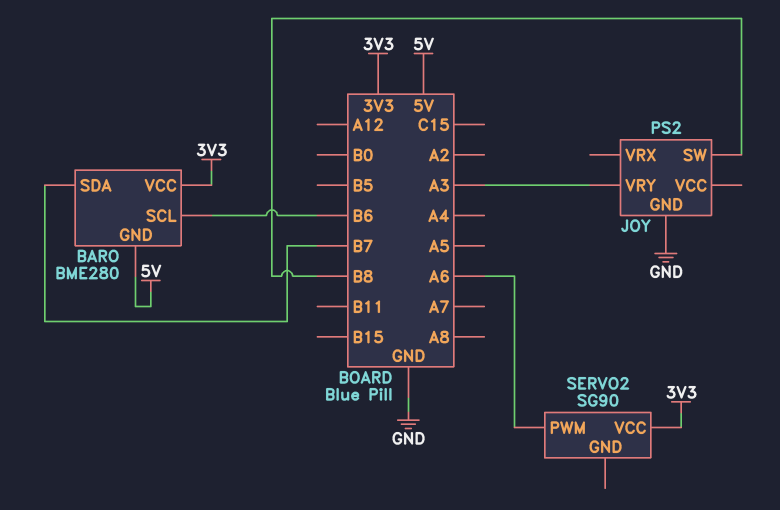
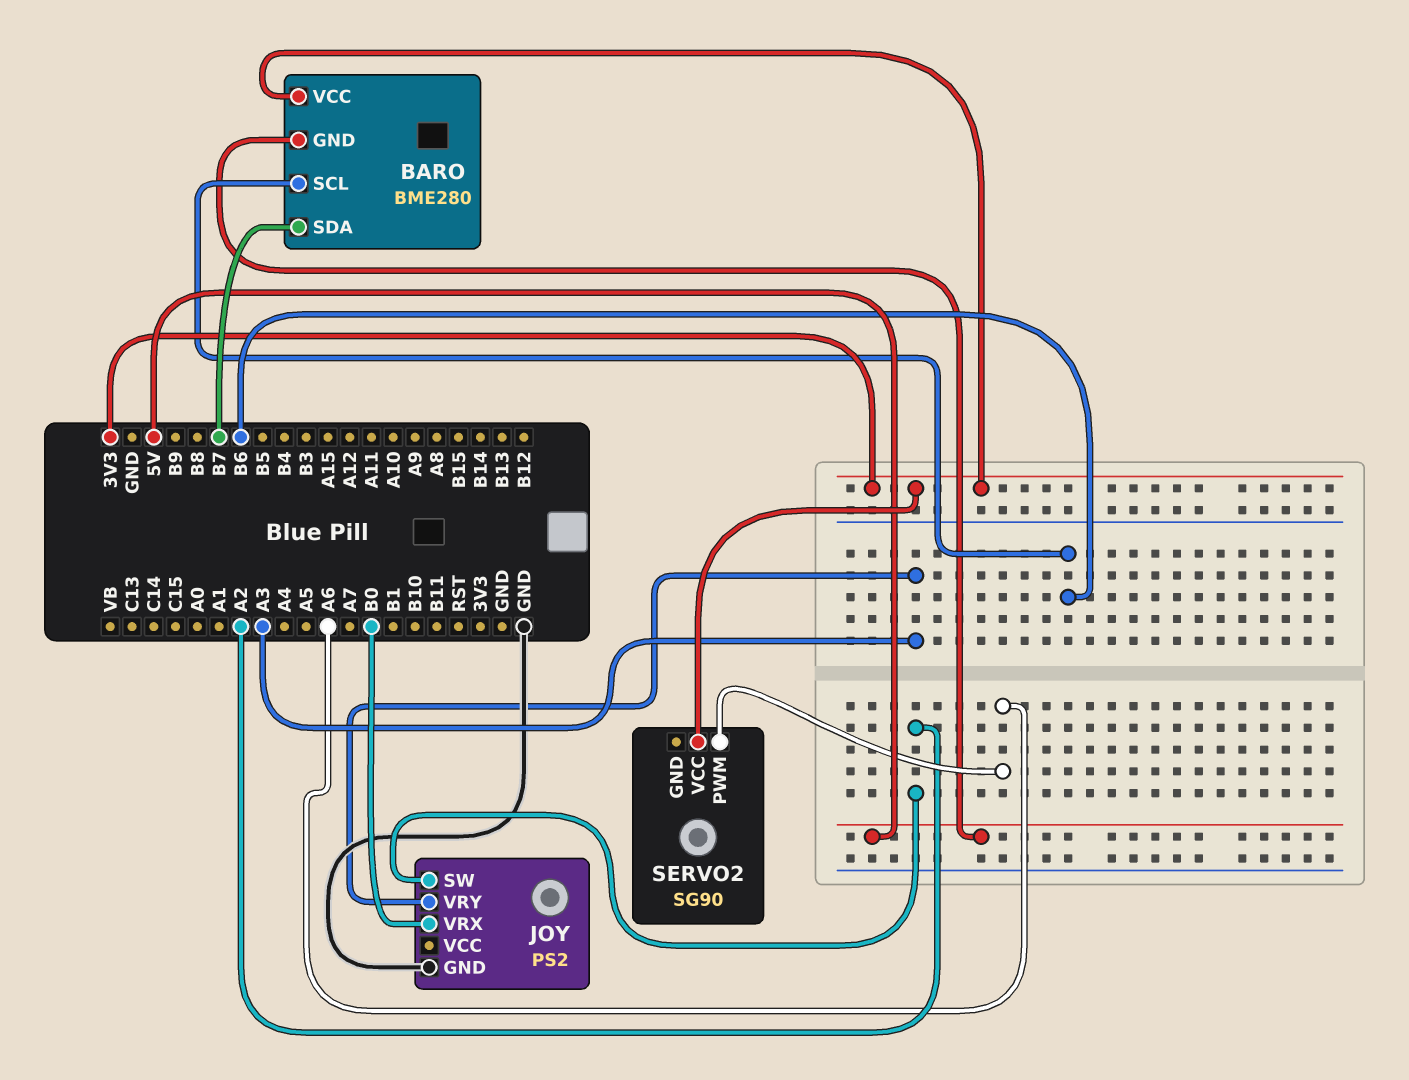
JOY pin SW: B8 -> A2
JOY pin VRX: none -> B0

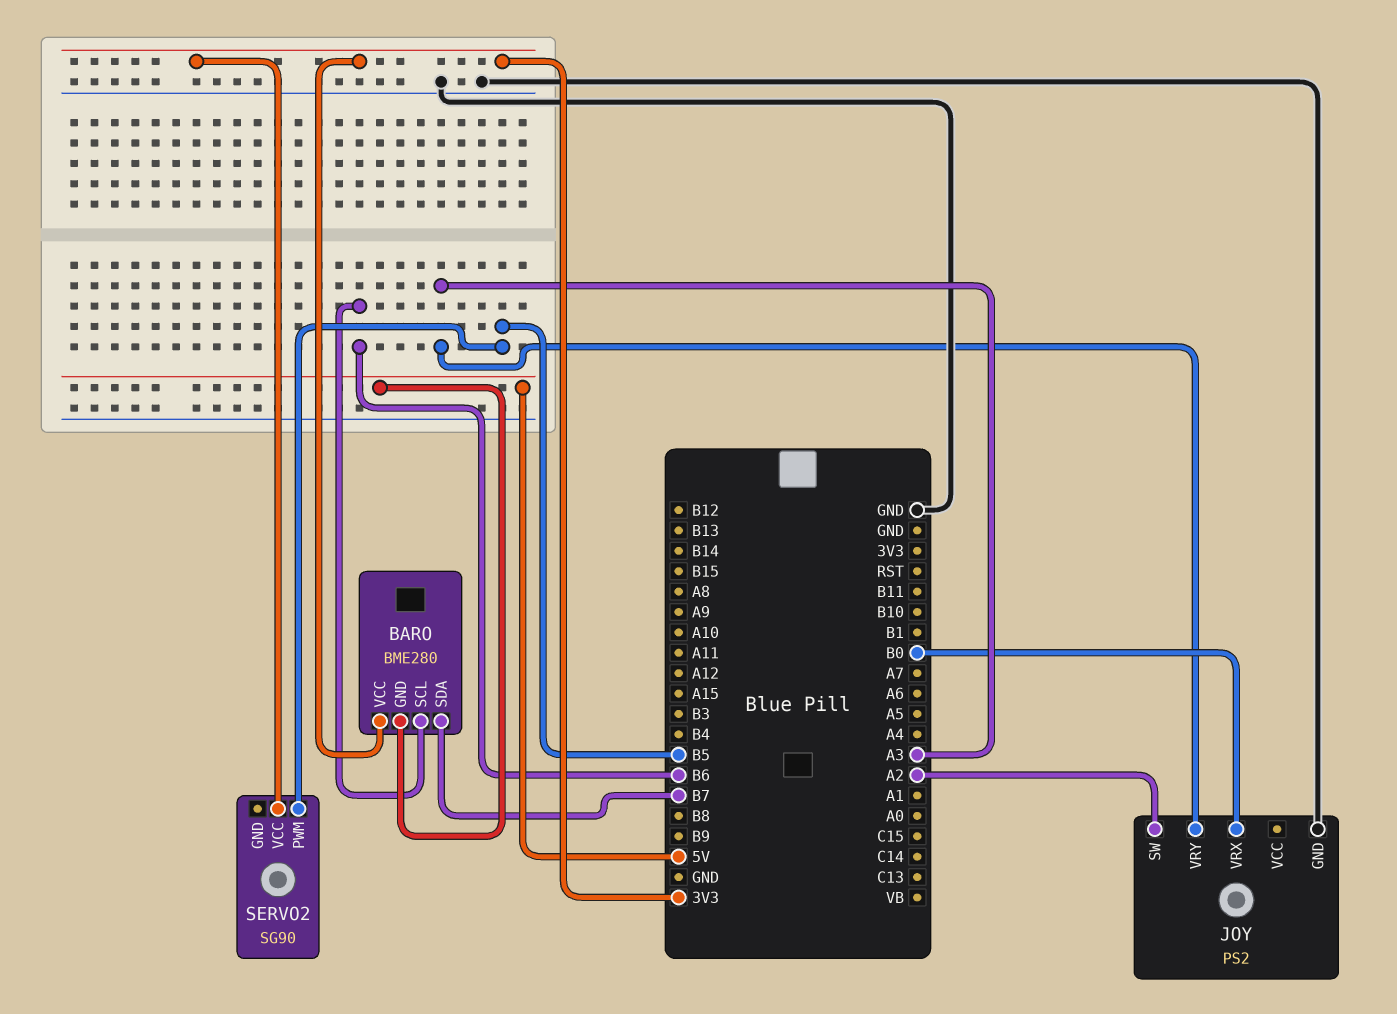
SERVO2 pin PWM: A6 -> B5

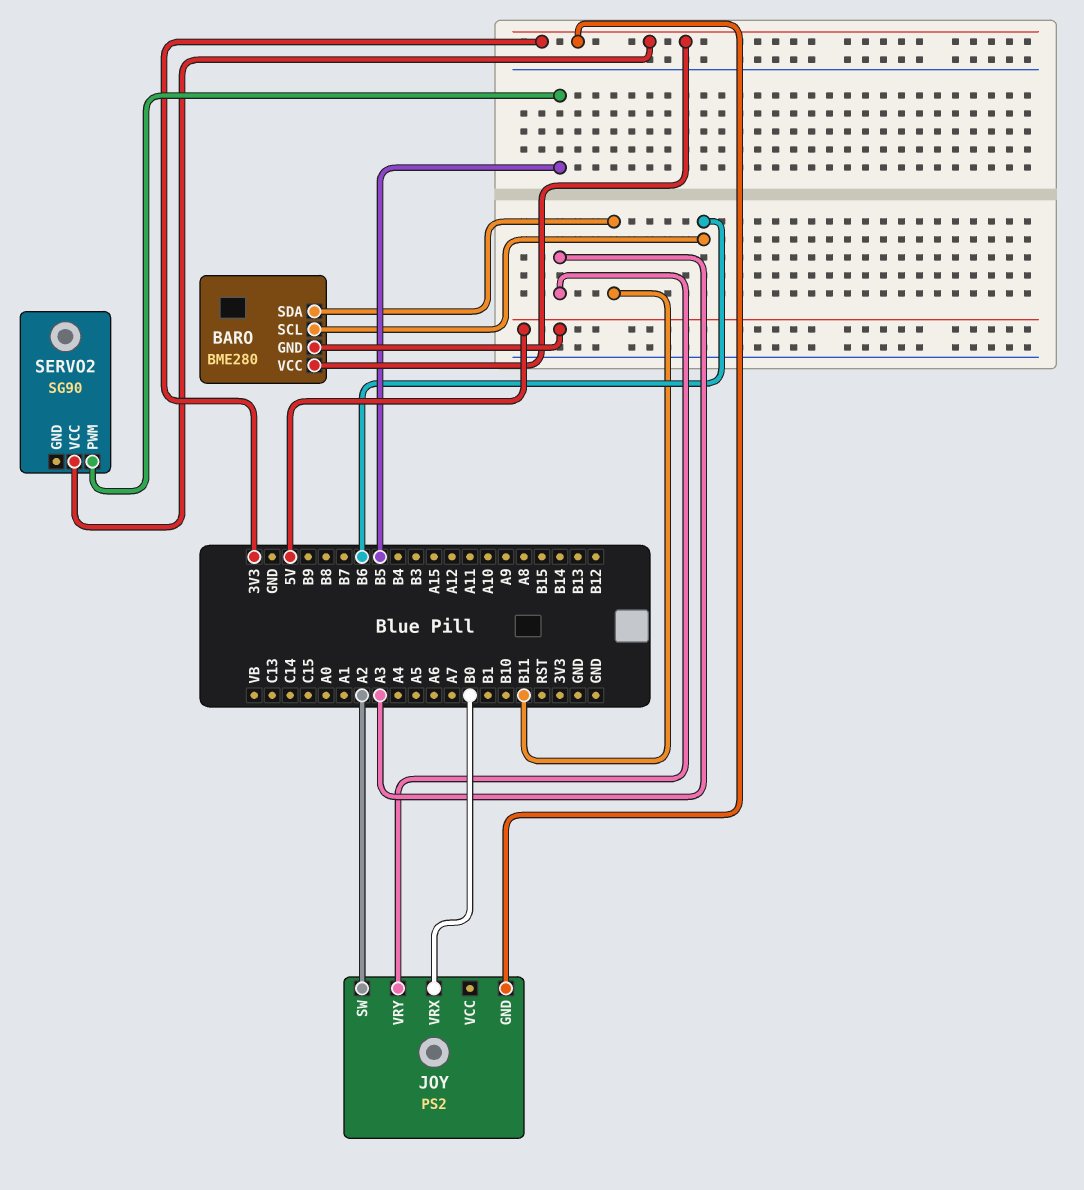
BARO pin SDA: B7 -> B11
JOY pin GND: GND -> 3V3

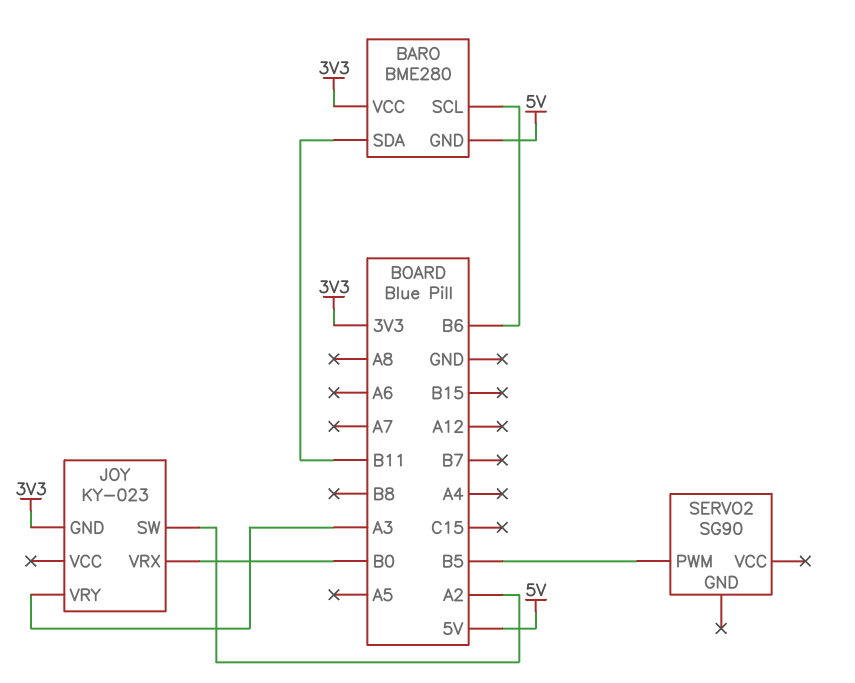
JOY: PS2 -> KY-023
SERVO2 pin VCC: 3V3 -> none

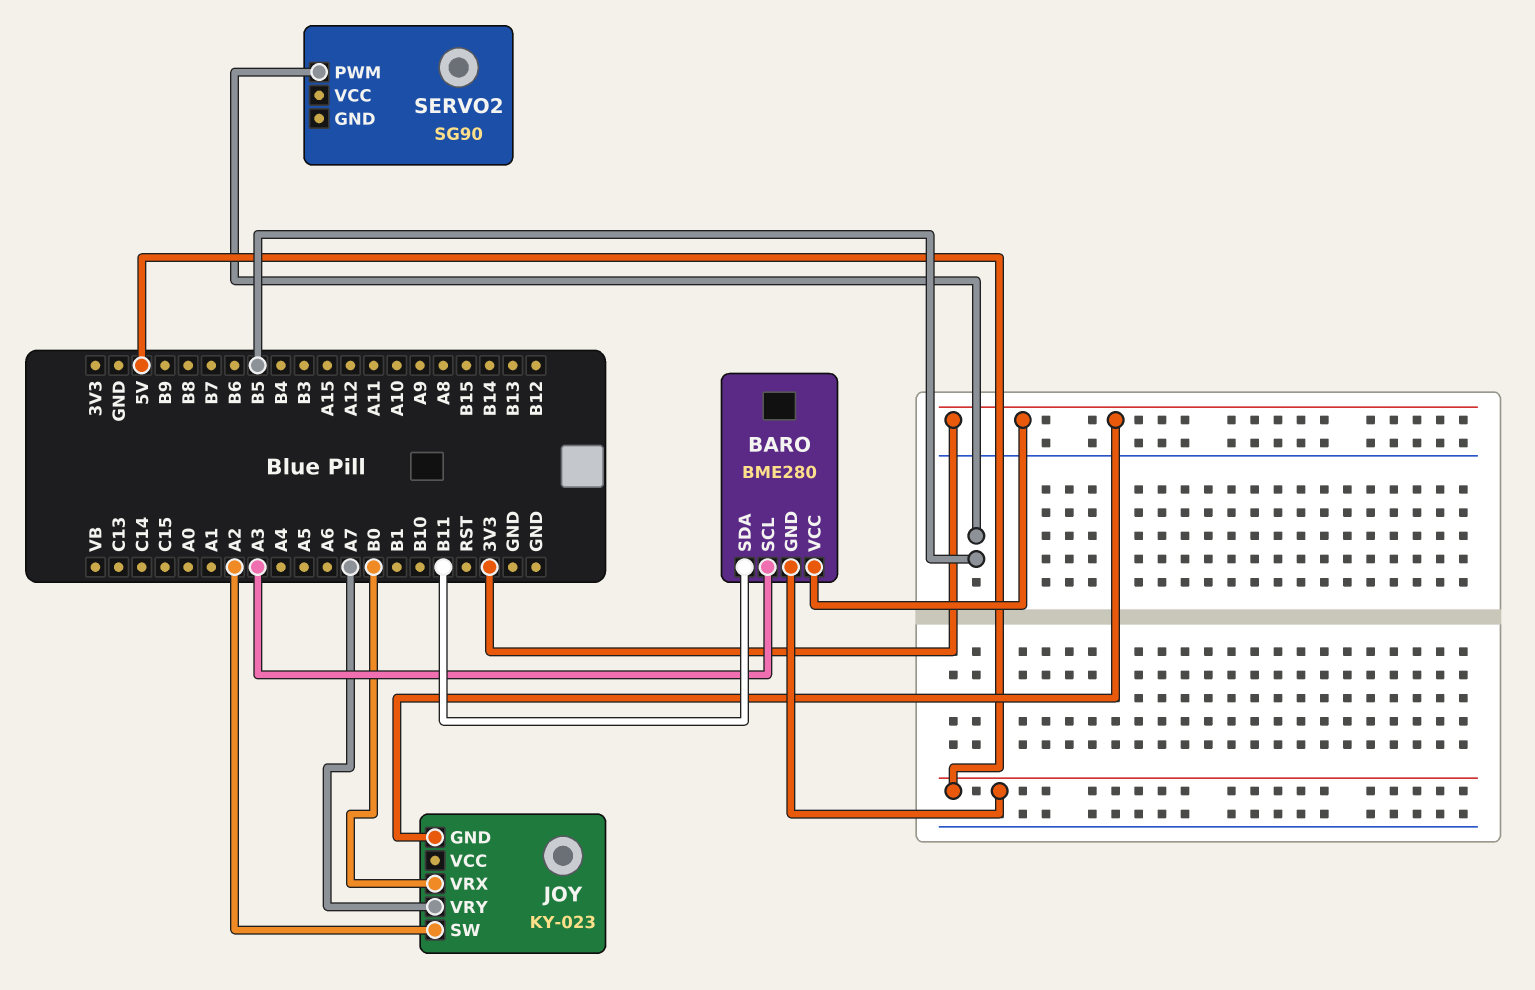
BARO pin SCL: B6 -> A3
JOY pin VRY: A3 -> A7

